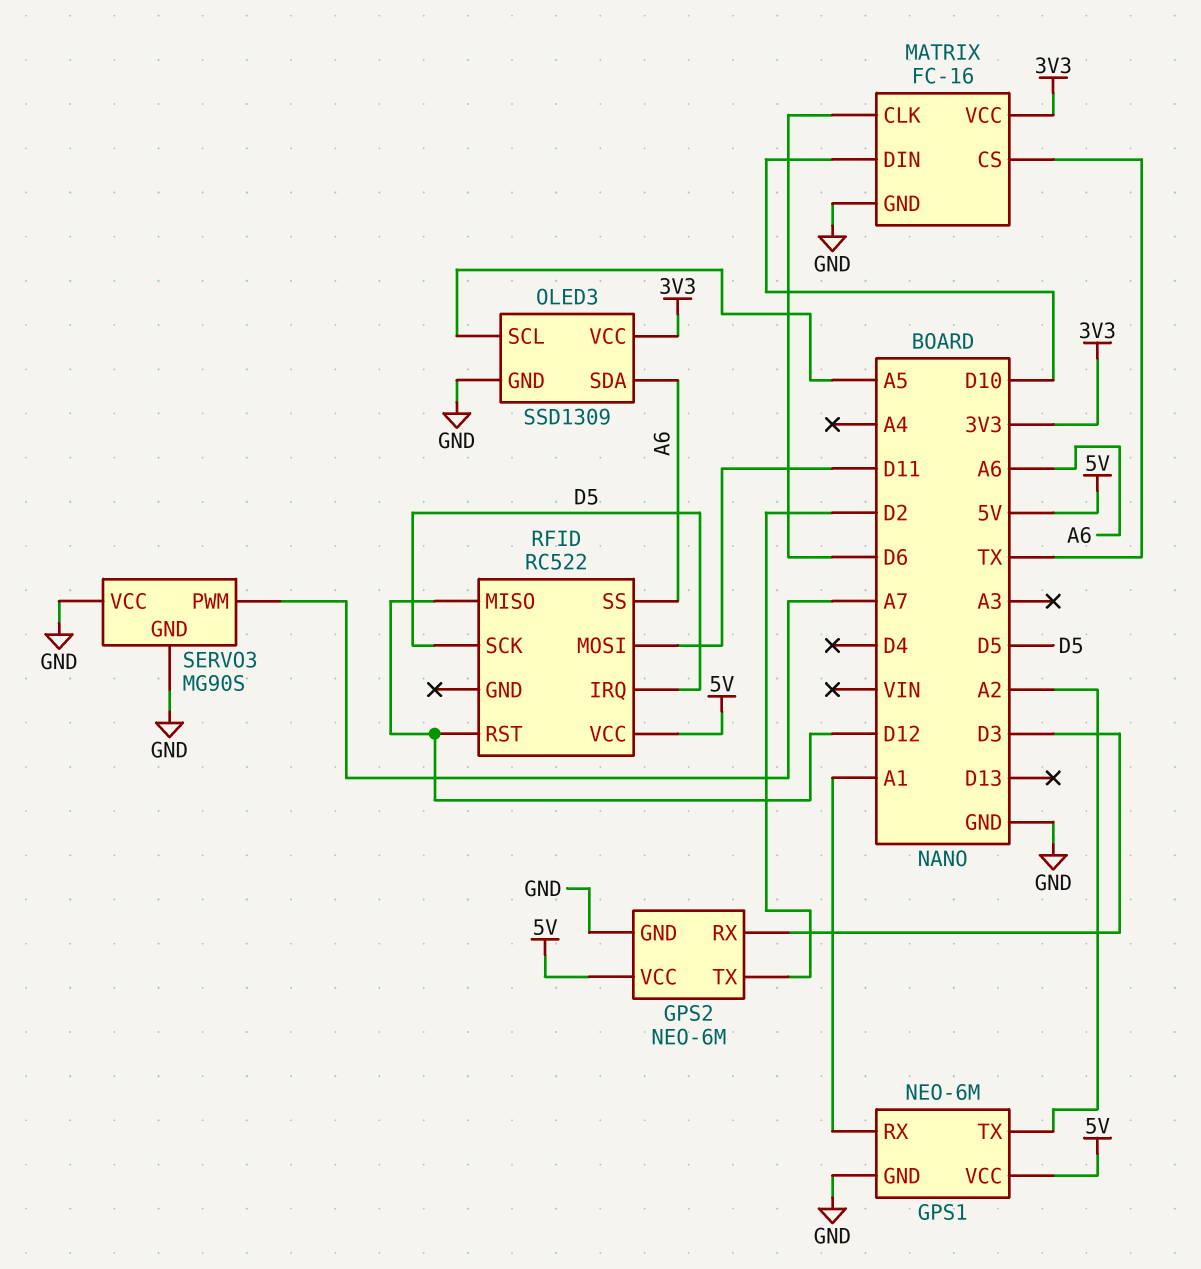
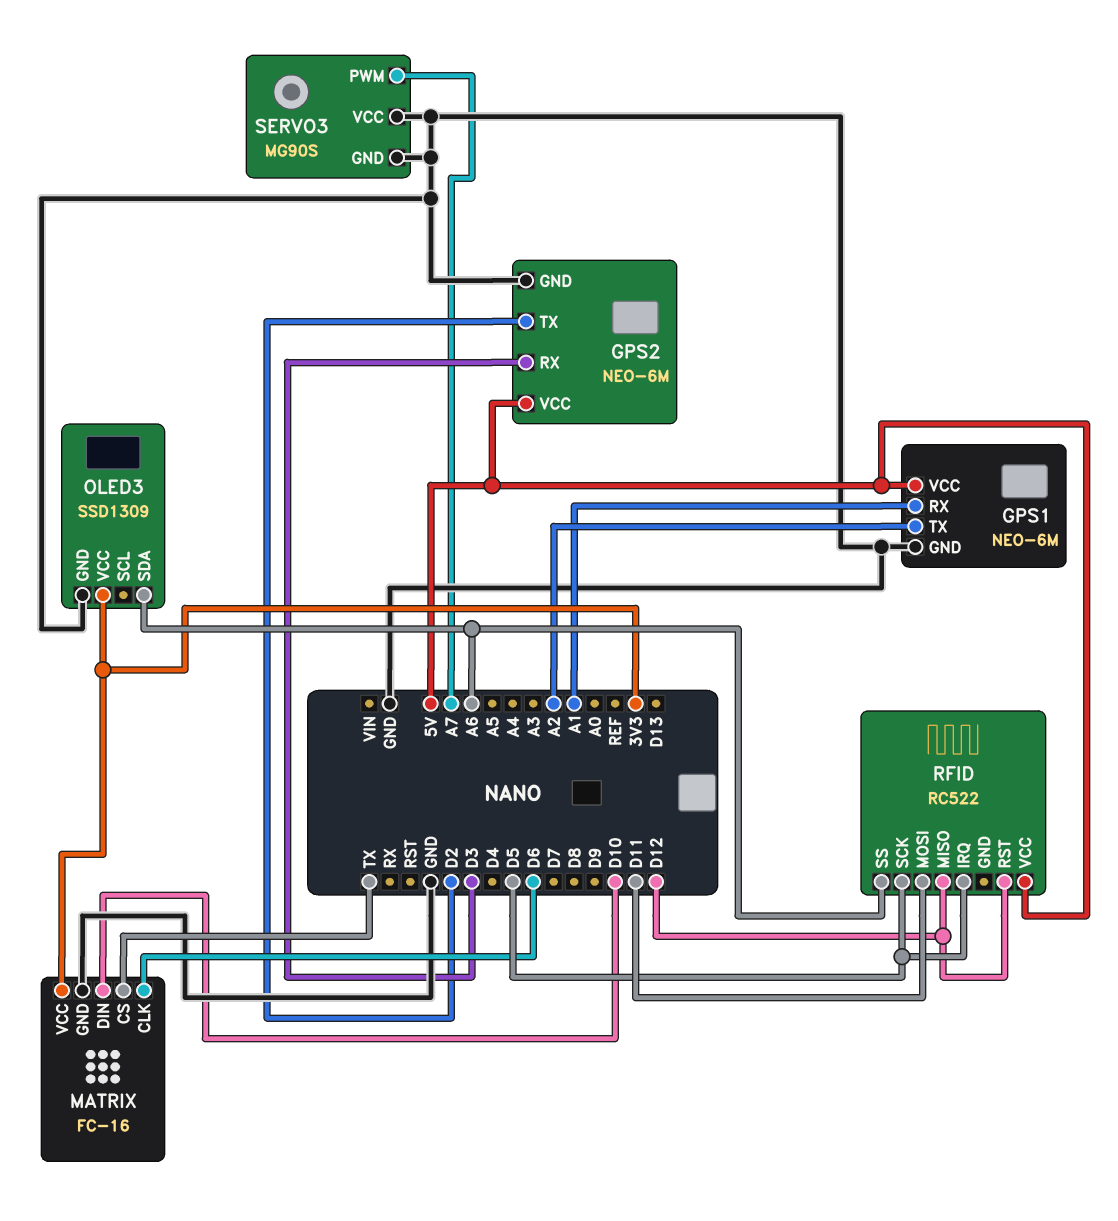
OLED3 pin SCL: A5 -> none

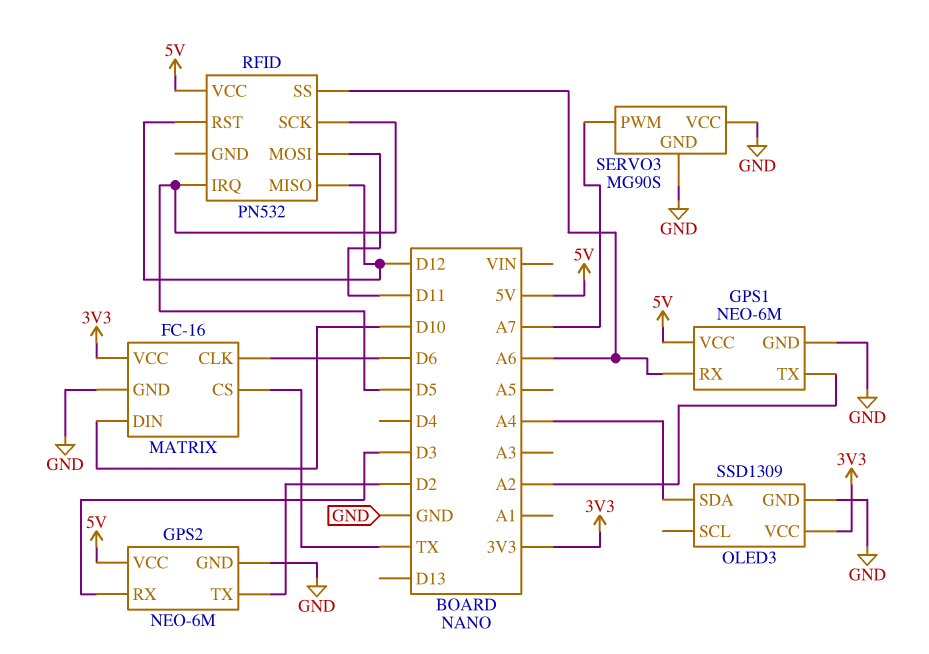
GPS1 pin RX: A1 -> A6
OLED3 pin SDA: A6 -> A4
RFID: RC522 -> PN532

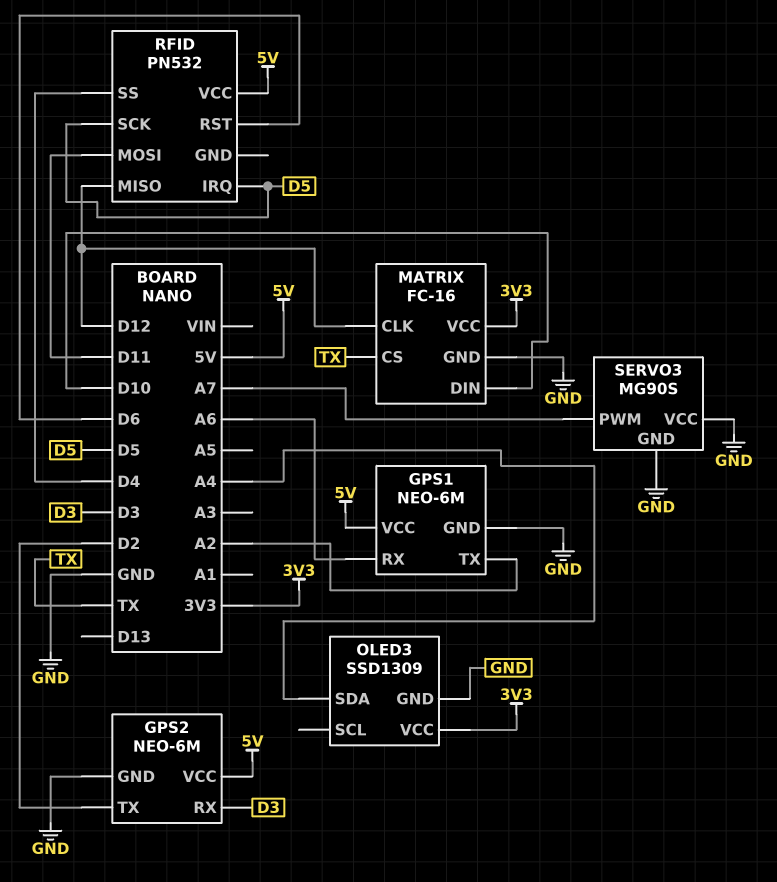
MATRIX pin CLK: D6 -> D12
RFID pin RST: D12 -> D6
RFID pin SS: A6 -> D4

